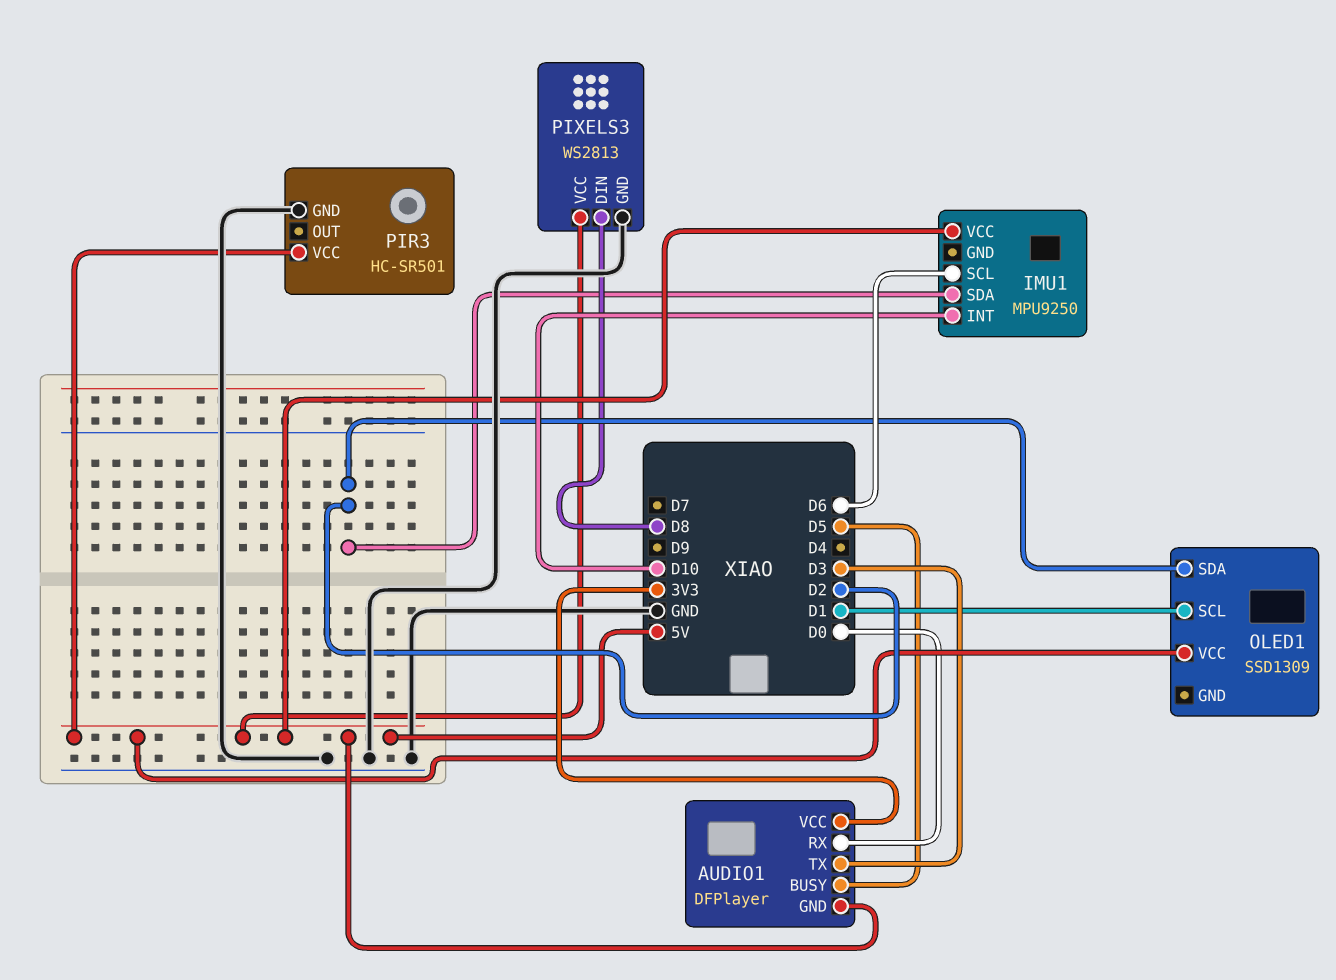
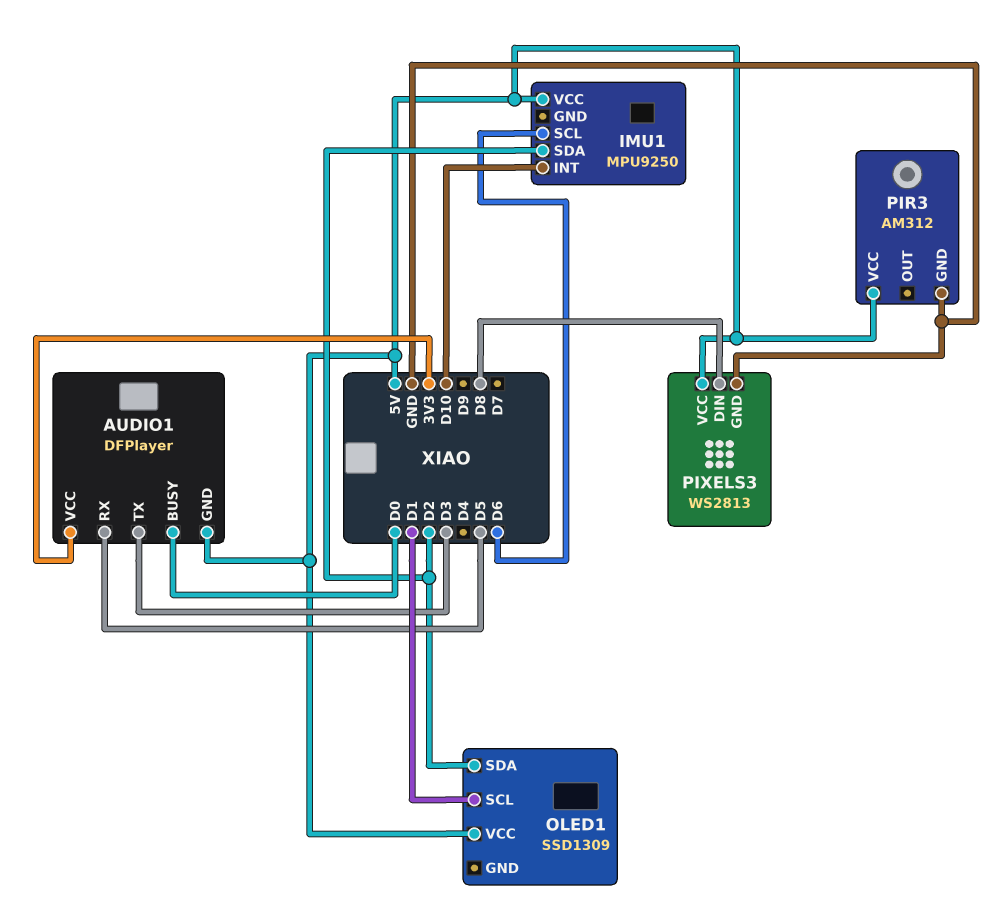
AUDIO1 pin BUSY: D5 -> D0
AUDIO1 pin RX: D0 -> D5
PIR3: HC-SR501 -> AM312

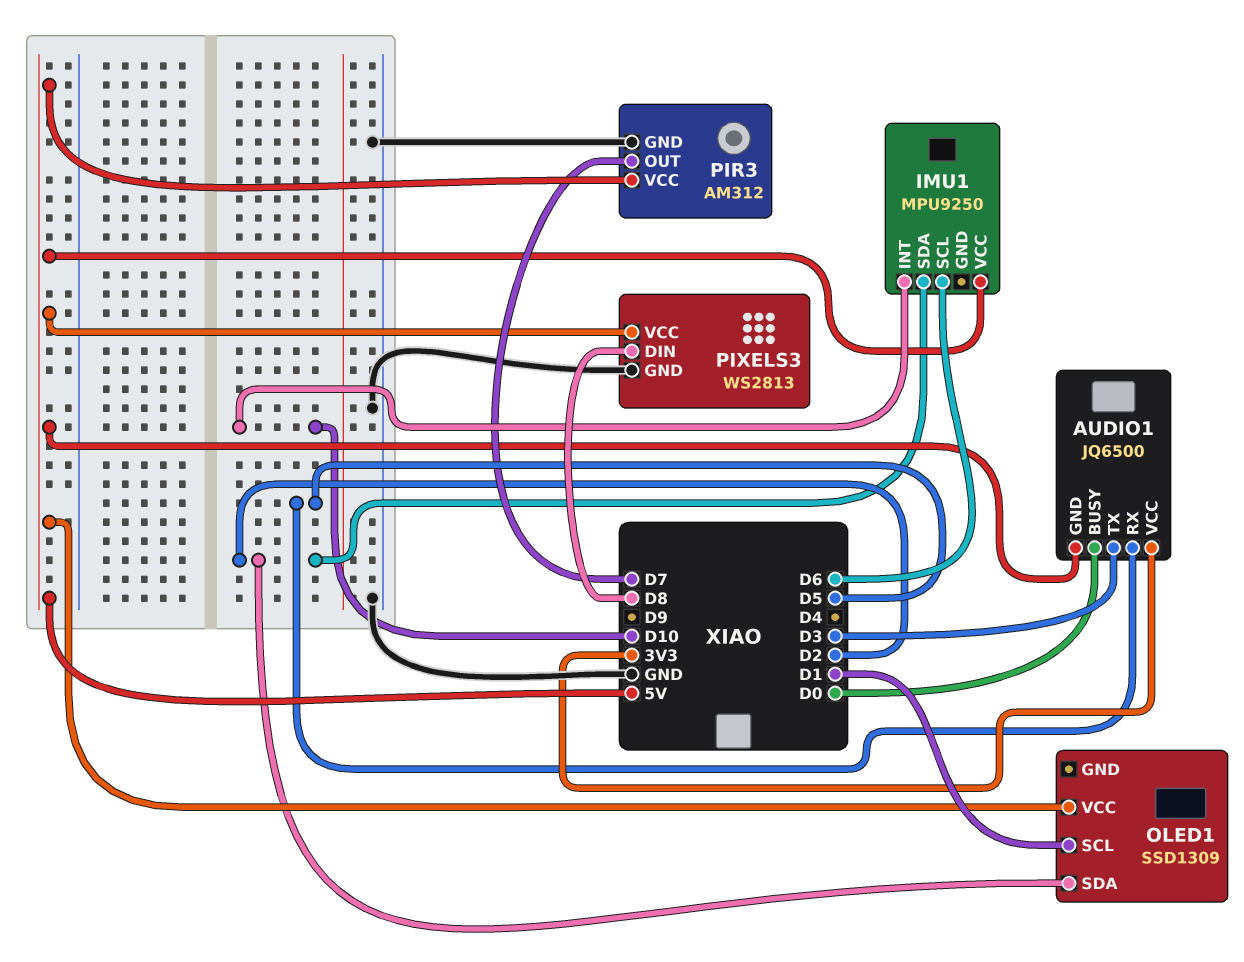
AUDIO1: DFPlayer -> JQ6500
PIR3 pin OUT: none -> D7

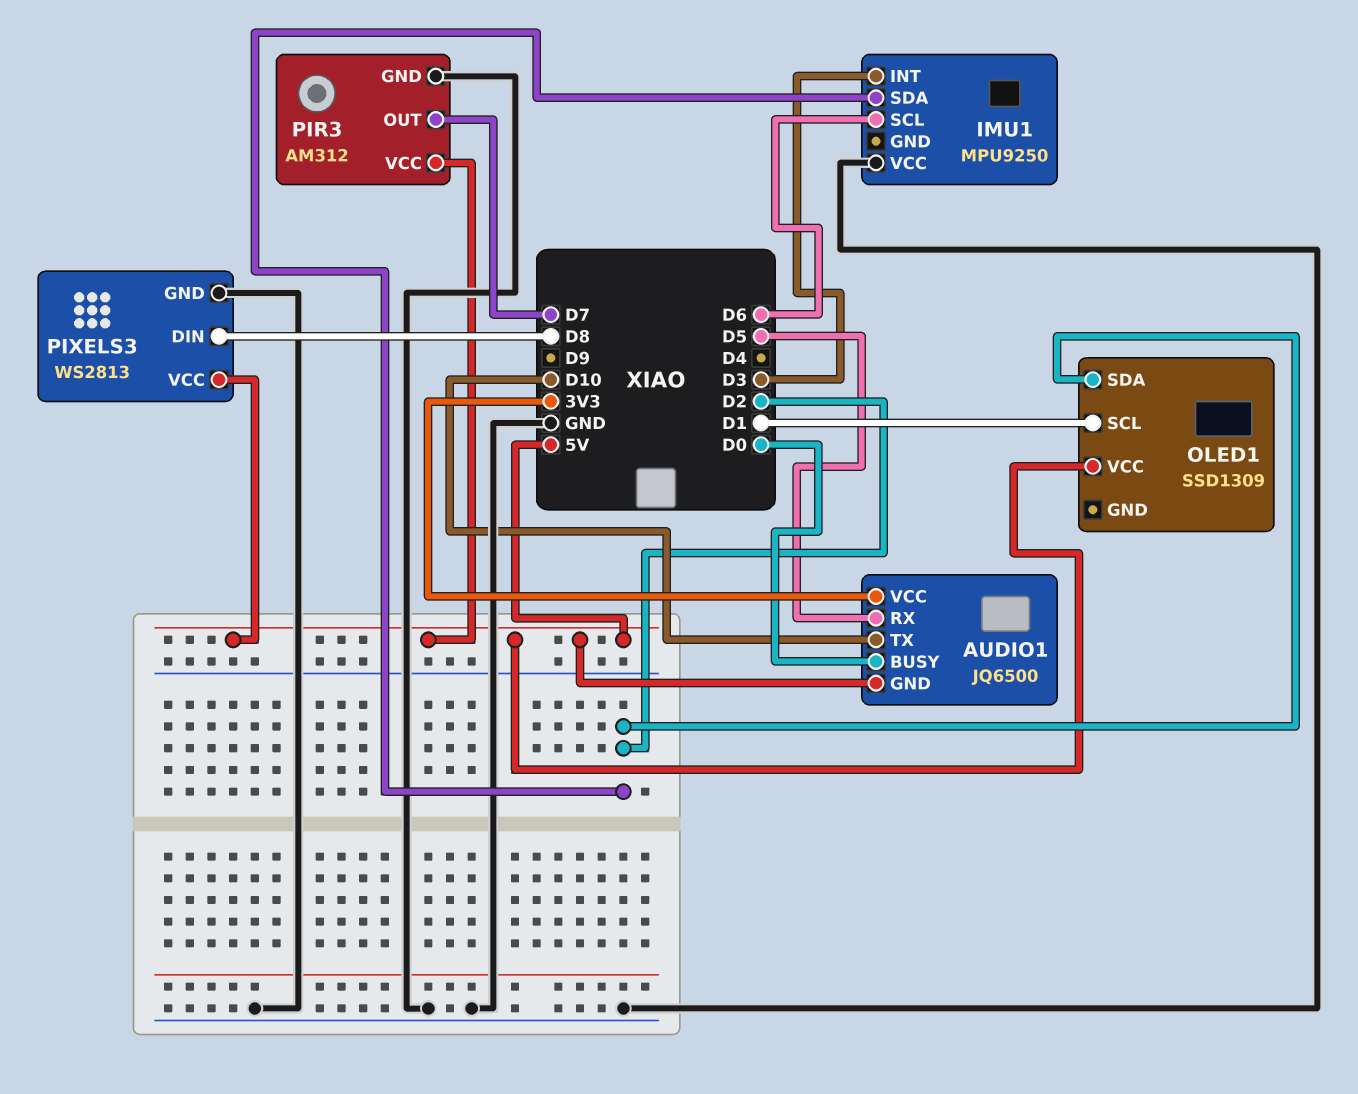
AUDIO1 pin TX: D3 -> D10
IMU1 pin INT: D10 -> D3
IMU1 pin VCC: 5V -> GND

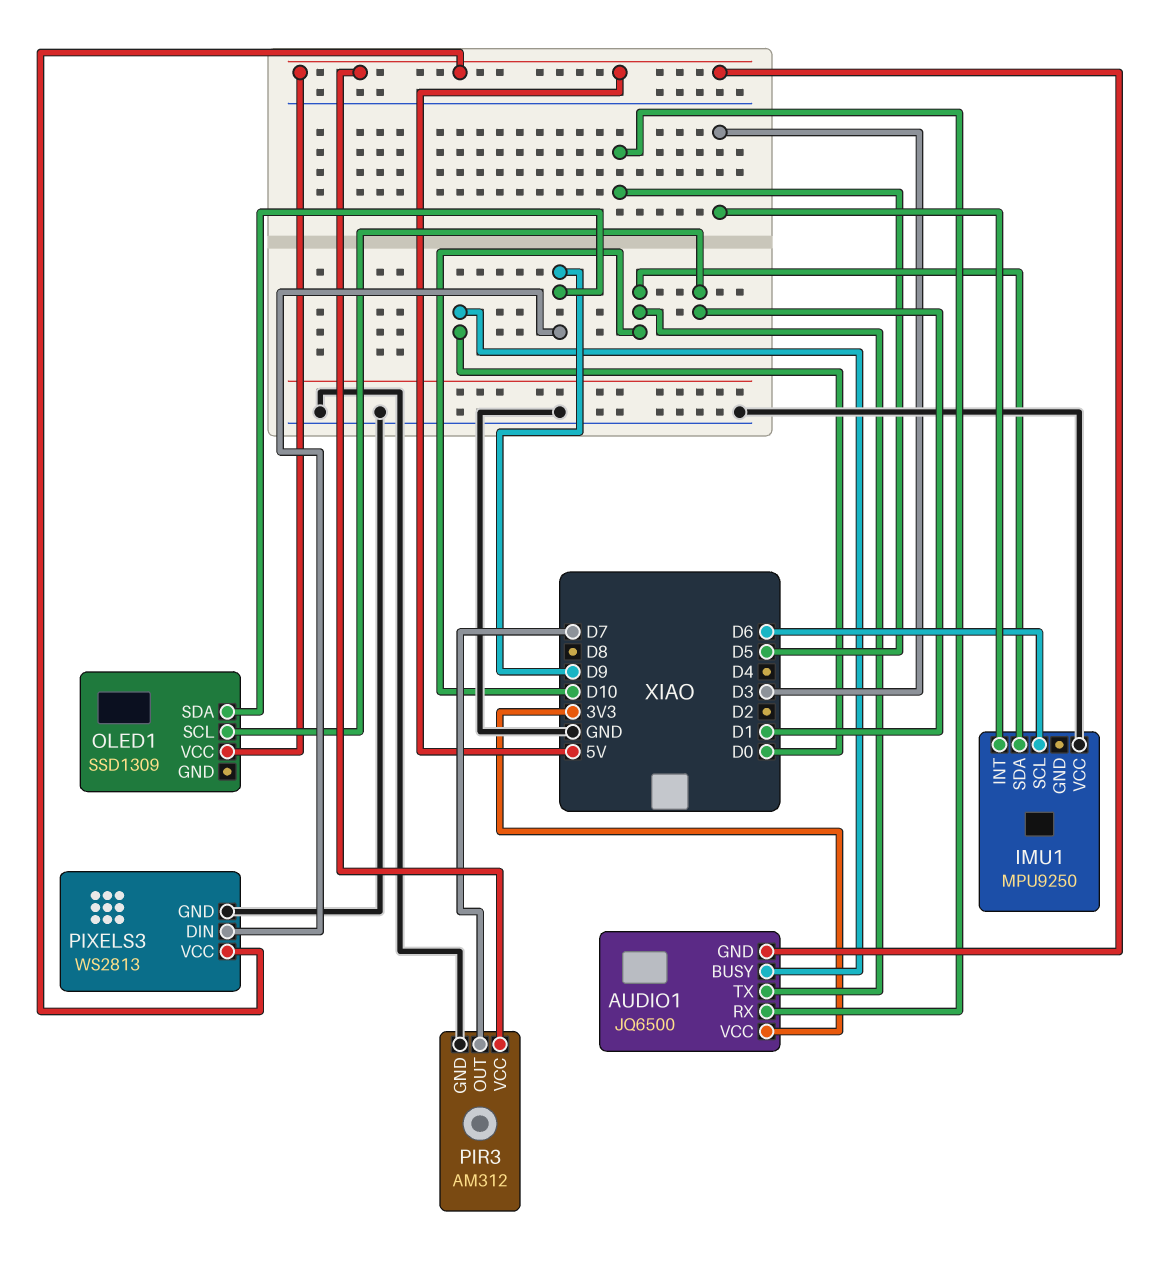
IMU1 pin SDA: D2 -> D10
OLED1 pin SDA: D2 -> D9
PIXELS3 pin DIN: D8 -> D9

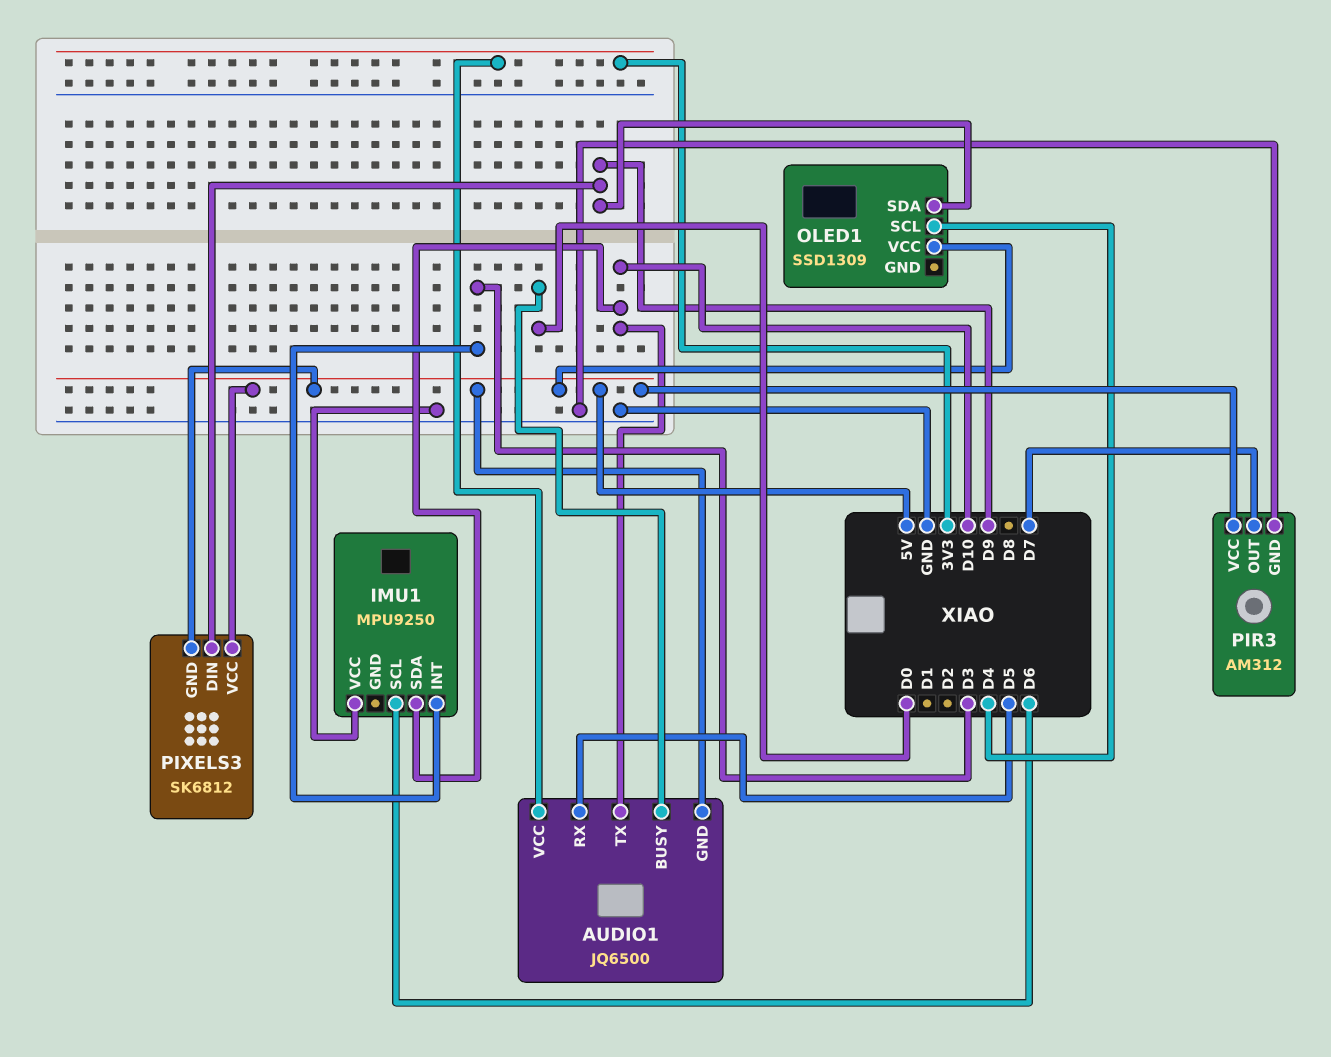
OLED1 pin SCL: D1 -> D4
PIXELS3: WS2813 -> SK6812
PIXELS3 pin GND: GND -> 5V

